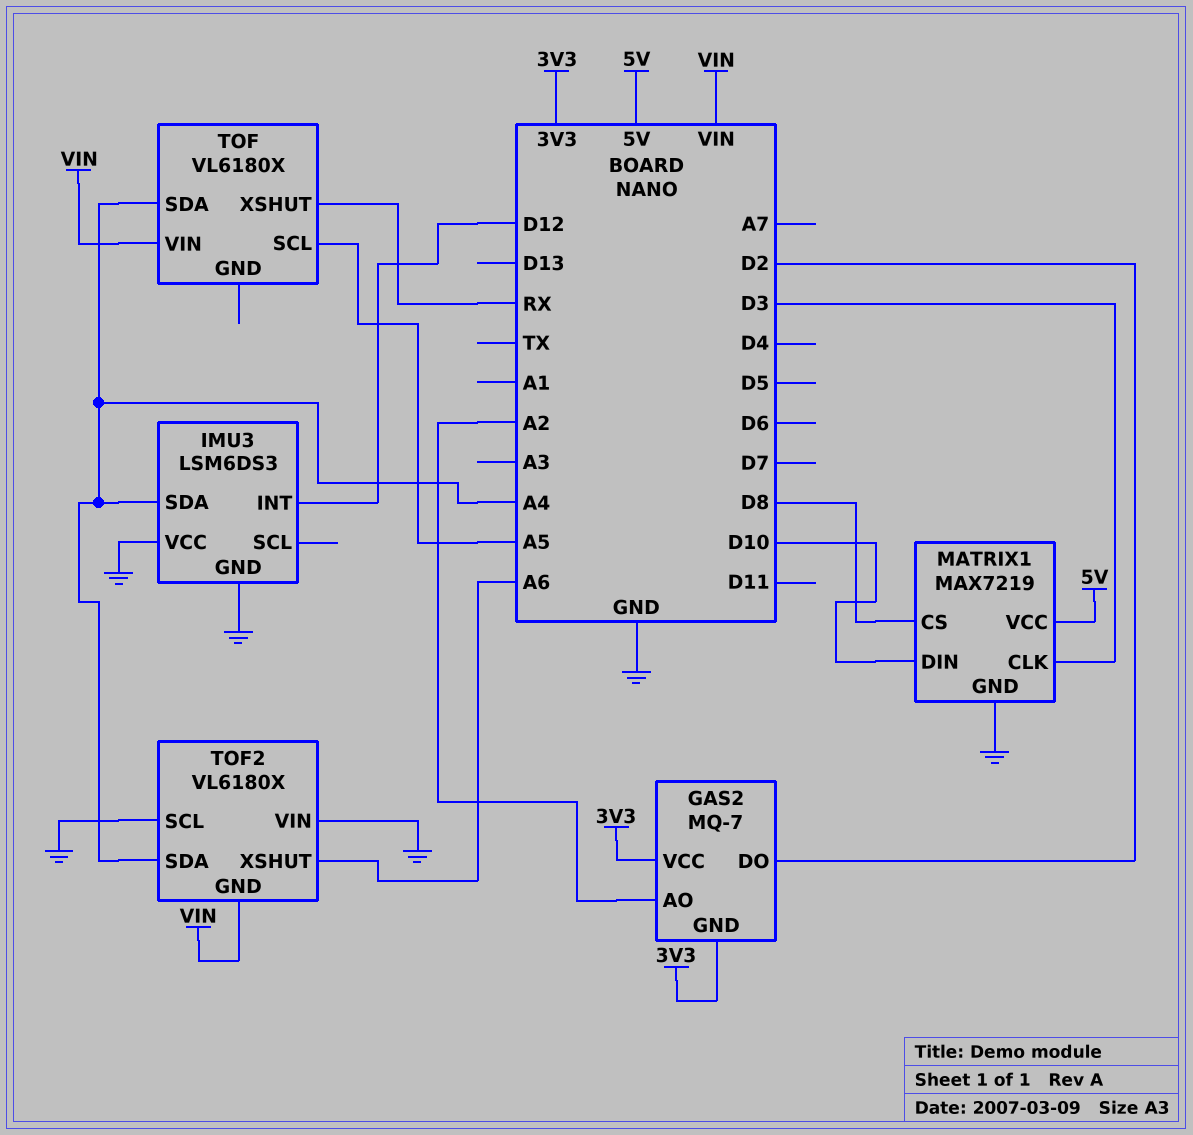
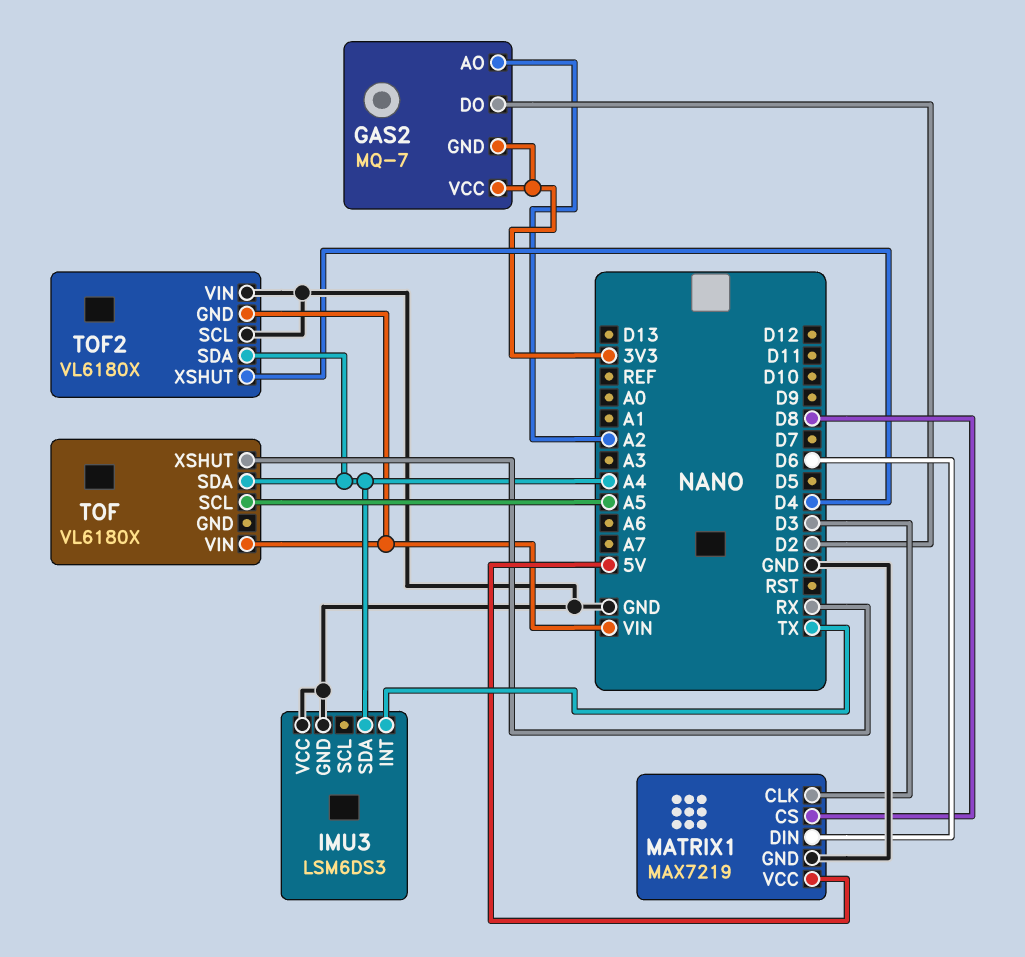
IMU3 pin INT: D12 -> TX
MATRIX1 pin DIN: D10 -> D6
TOF2 pin XSHUT: A6 -> D4

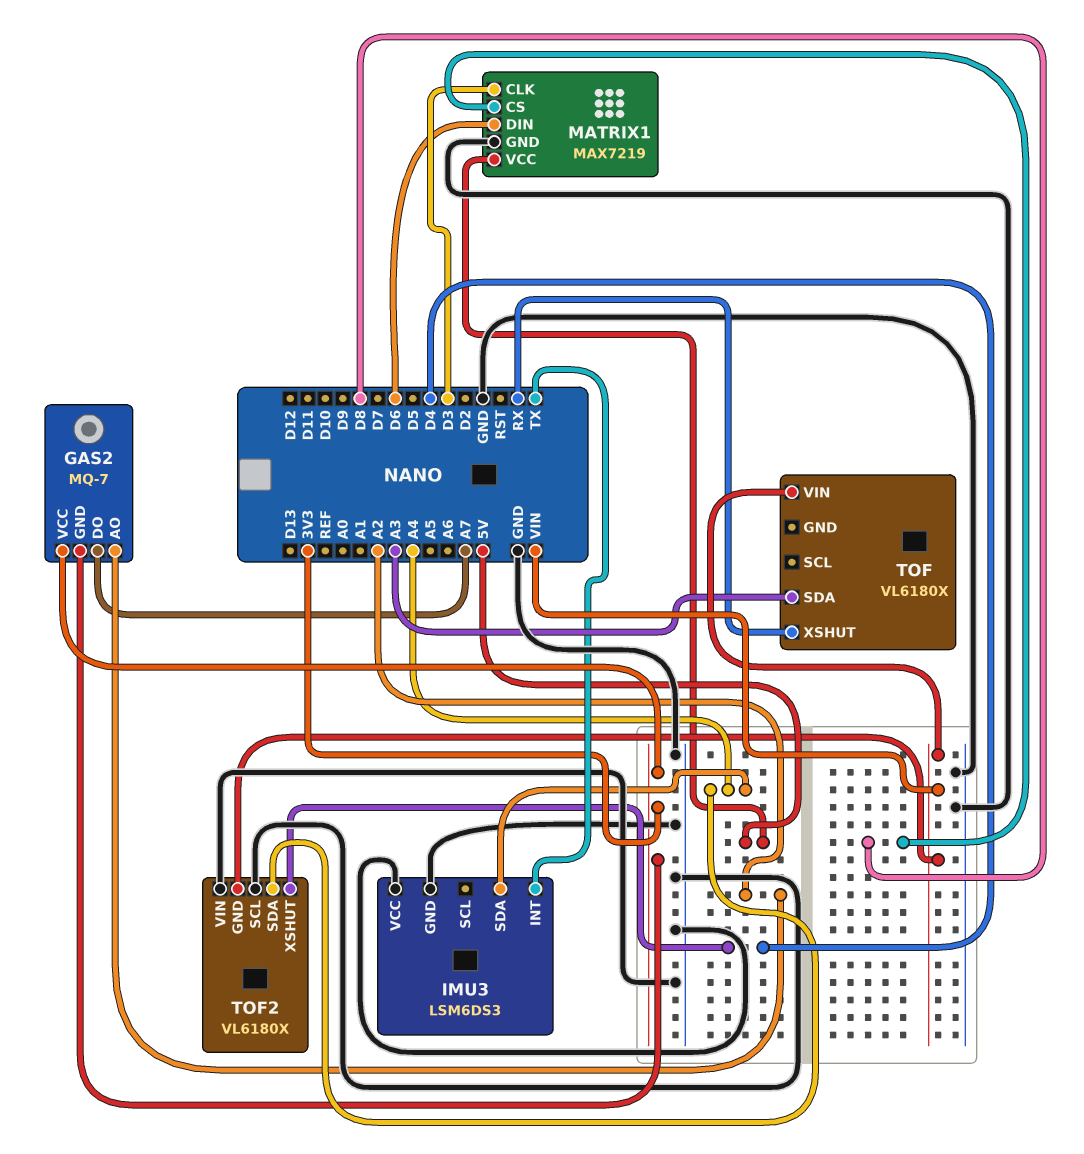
GAS2 pin DO: D2 -> A7
TOF pin SCL: A5 -> none
TOF pin SDA: A4 -> A3

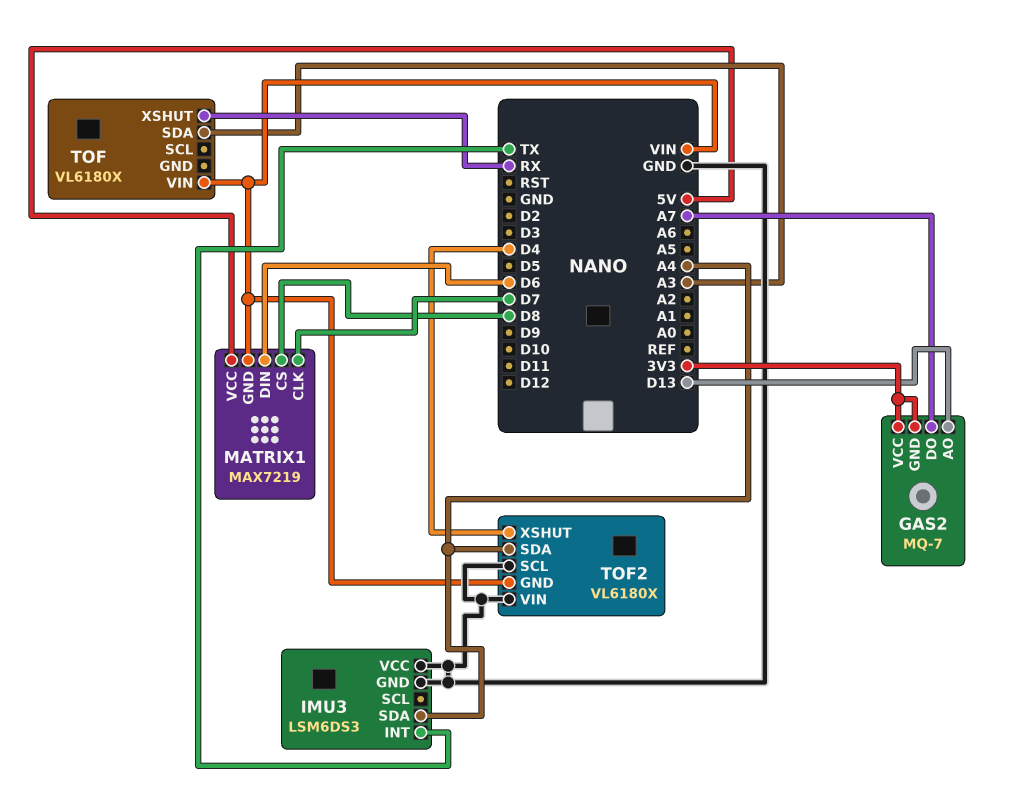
GAS2 pin AO: A2 -> D13
MATRIX1 pin CLK: D3 -> D7
MATRIX1 pin GND: GND -> VIN

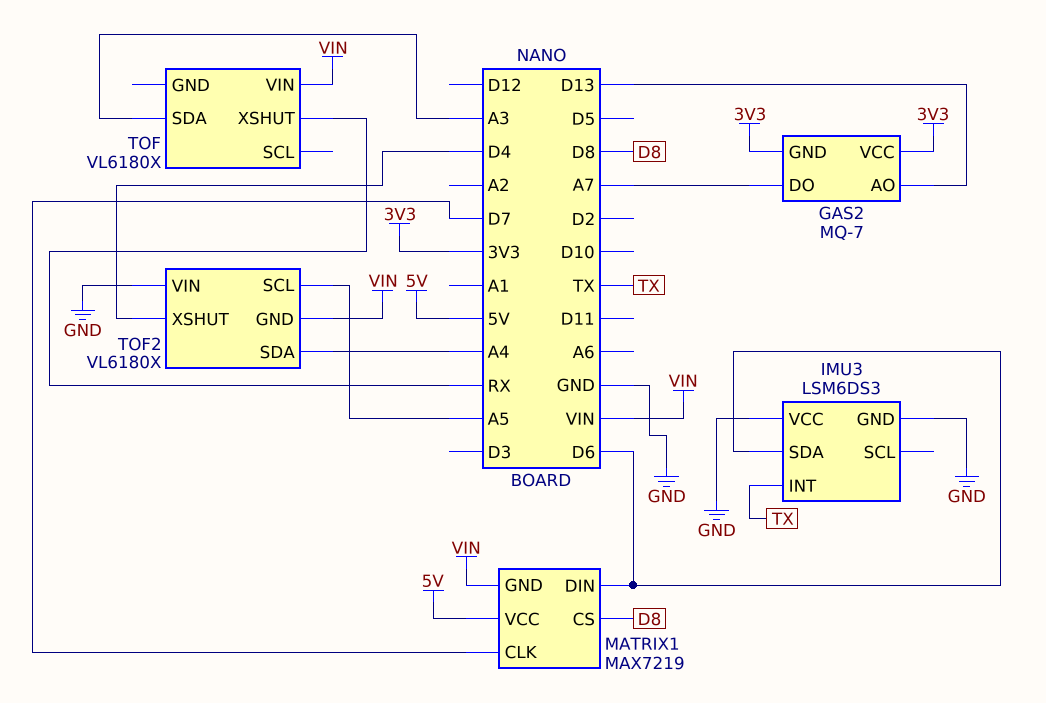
IMU3 pin SDA: A4 -> D6
TOF2 pin SCL: GND -> A5

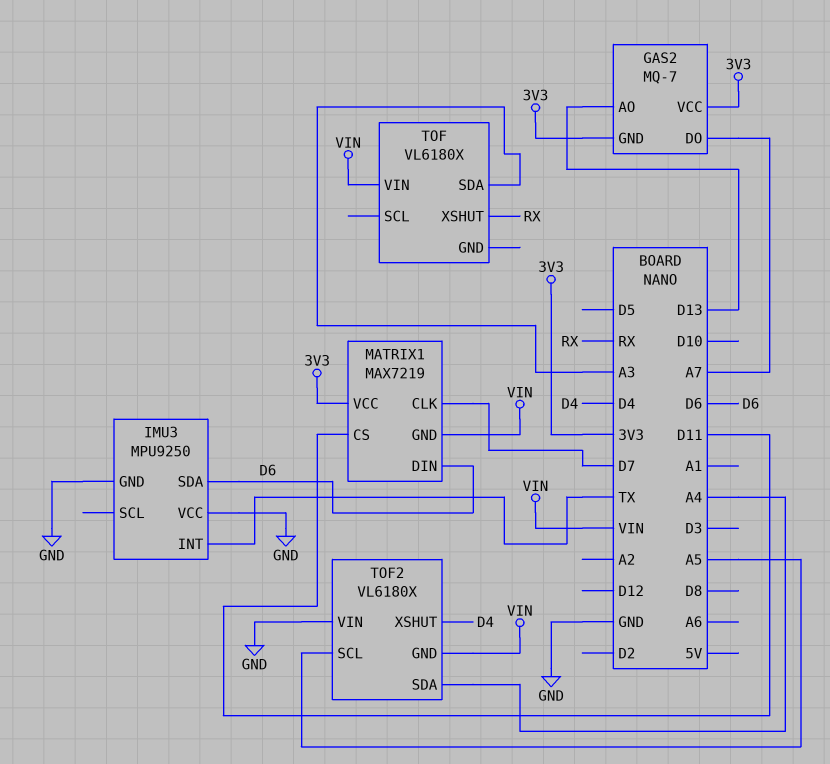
IMU3: LSM6DS3 -> MPU9250
MATRIX1 pin CS: D8 -> D11
MATRIX1 pin VCC: 5V -> 3V3

